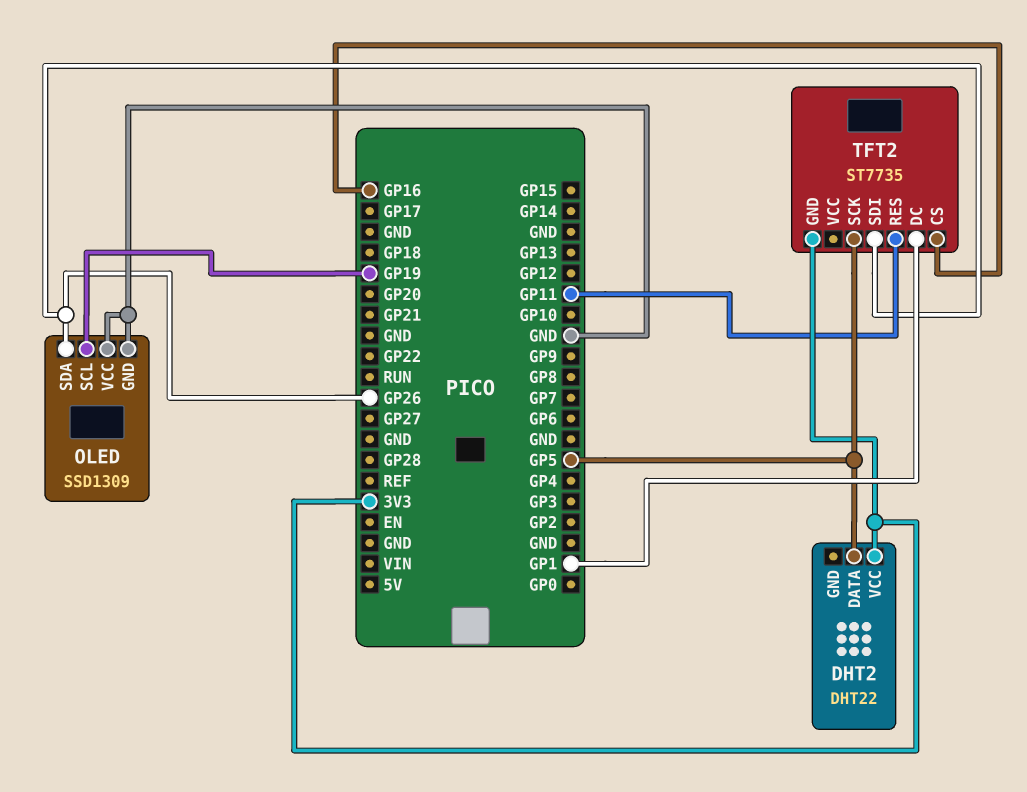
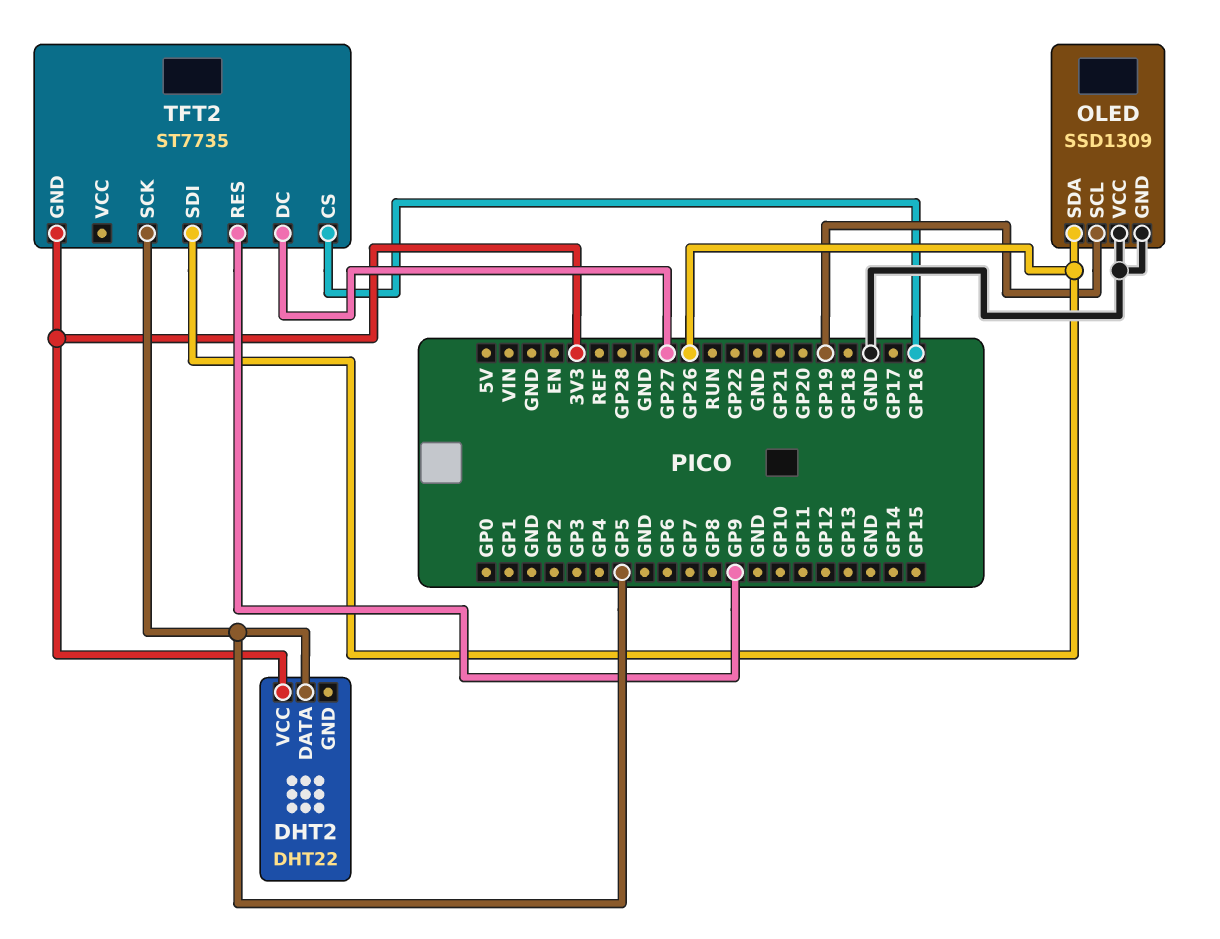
TFT2 pin DC: GP1 -> GP27
TFT2 pin RES: GP11 -> GP9

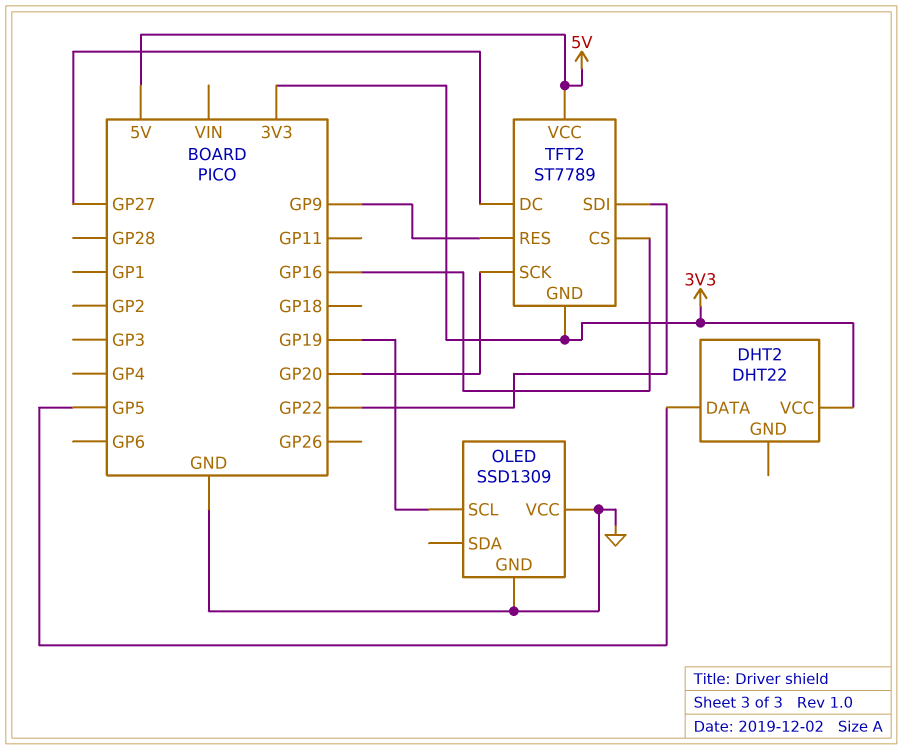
OLED pin SDA: GP26 -> none
TFT2: ST7735 -> ST7789
TFT2 pin SCK: GP5 -> GP20
TFT2 pin SDI: GP26 -> GP22
TFT2 pin VCC: none -> 5V

